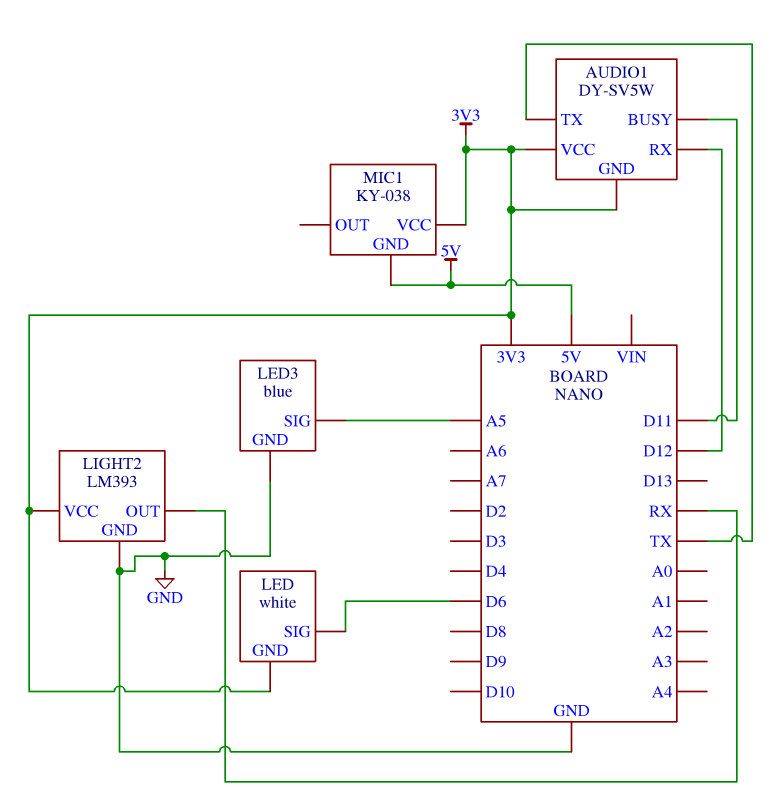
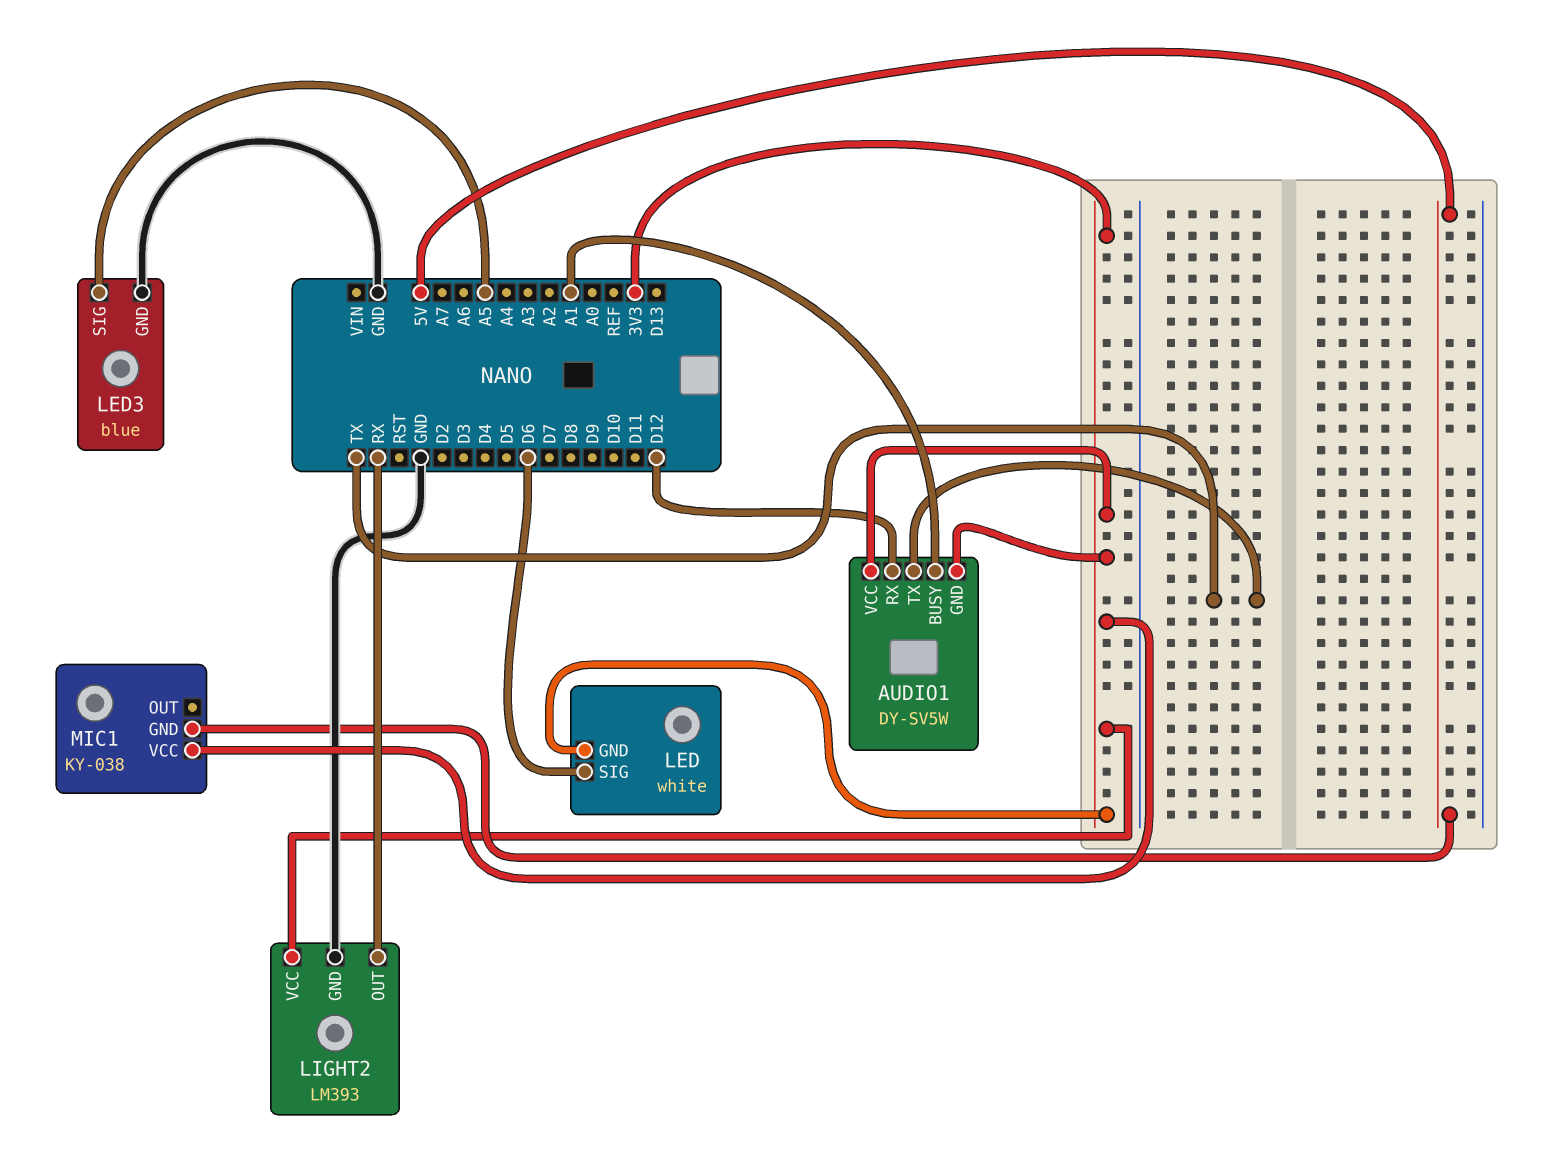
AUDIO1 pin BUSY: D11 -> A1

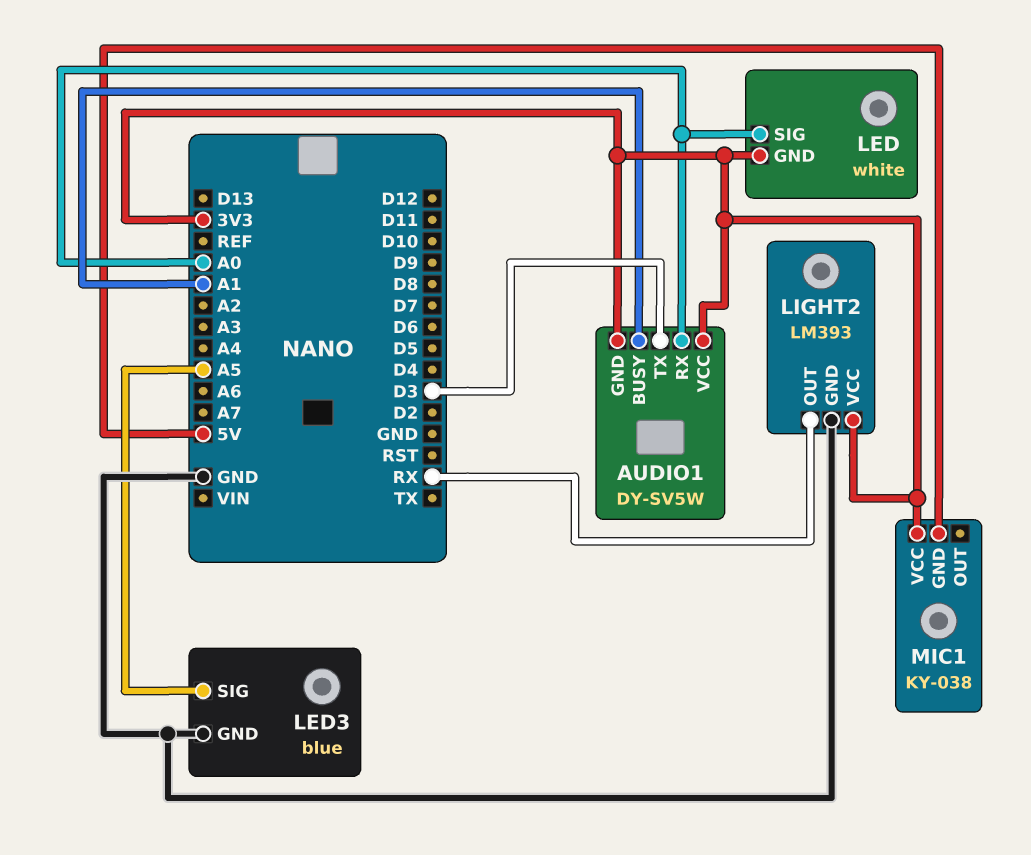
AUDIO1 pin RX: D12 -> A0
AUDIO1 pin TX: TX -> D3
LED pin SIG: D6 -> A0

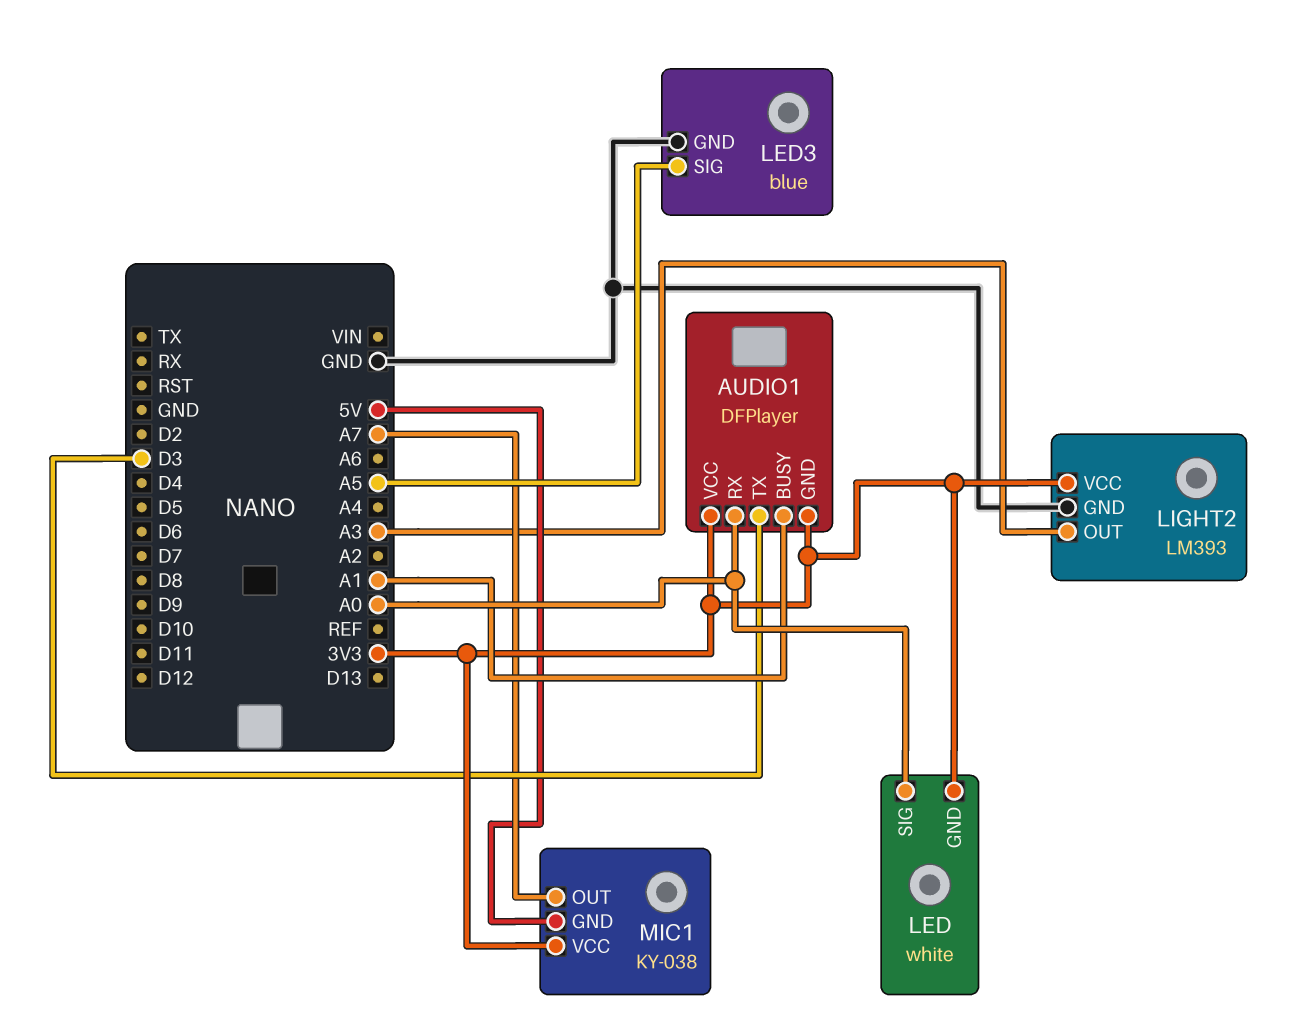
AUDIO1: DY-SV5W -> DFPlayer
LIGHT2 pin OUT: RX -> A3
MIC1 pin OUT: none -> A7

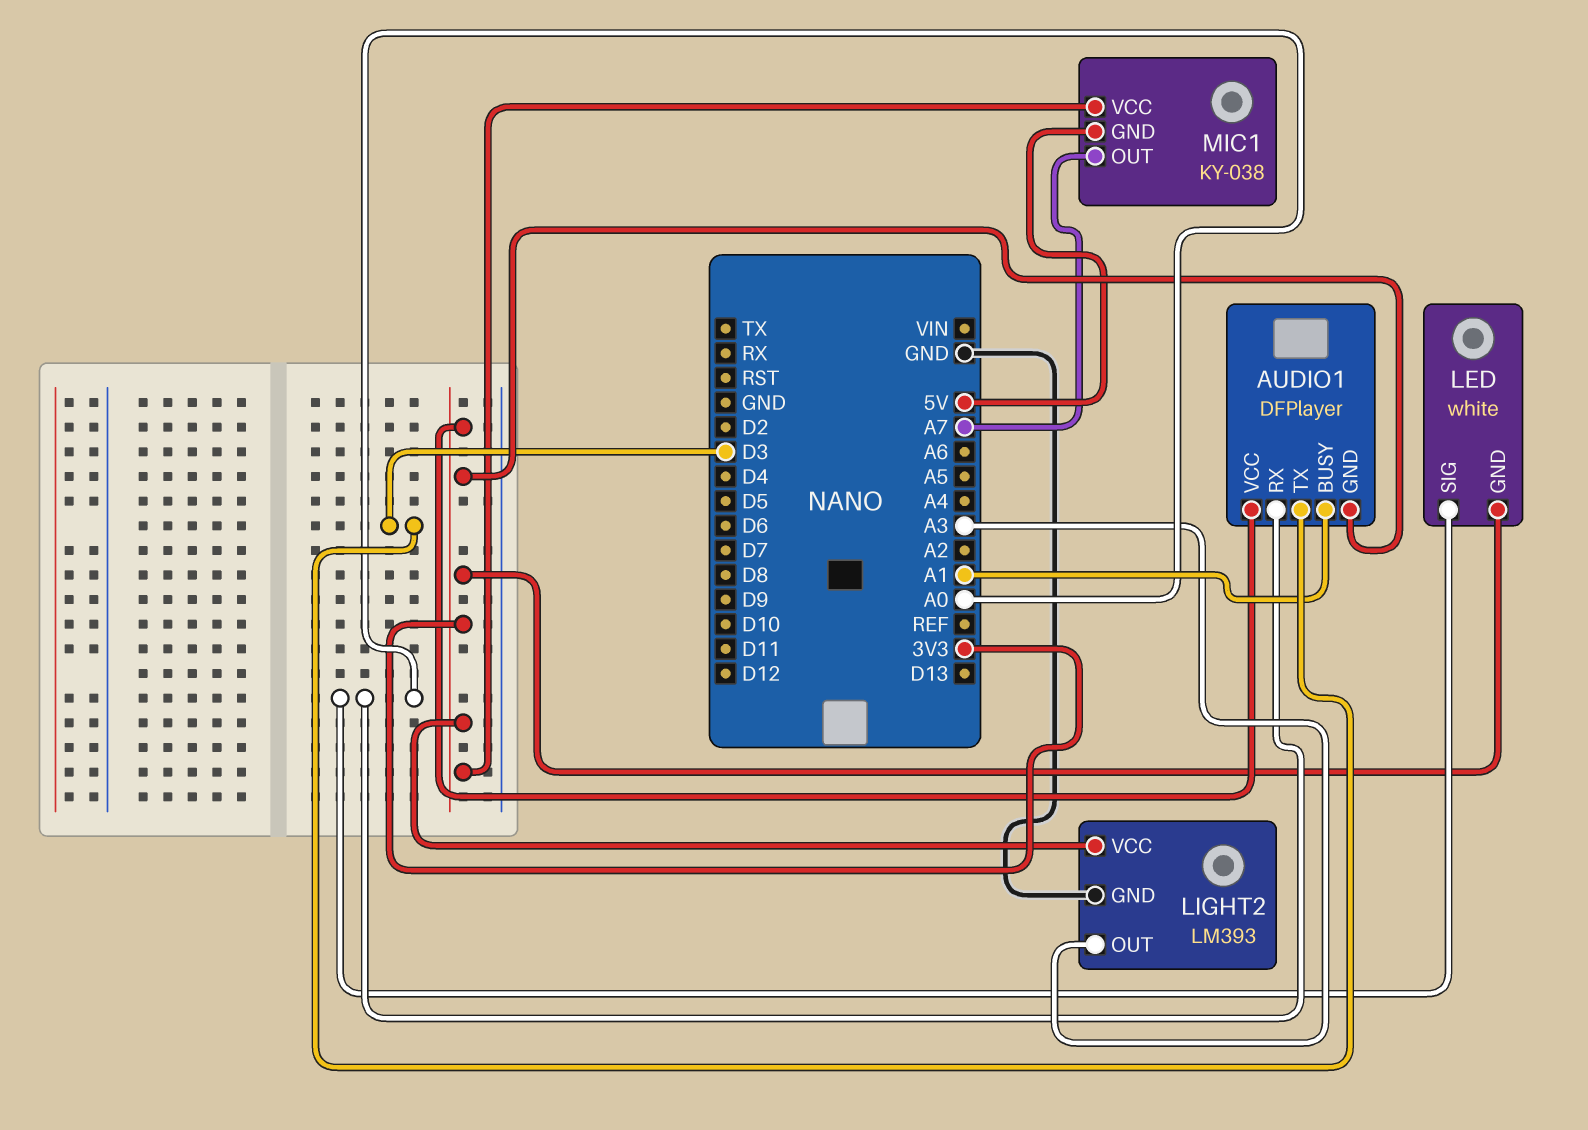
LED3: blue -> none
LED3 pin GND: GND -> none
LED3 pin SIG: A5 -> none

